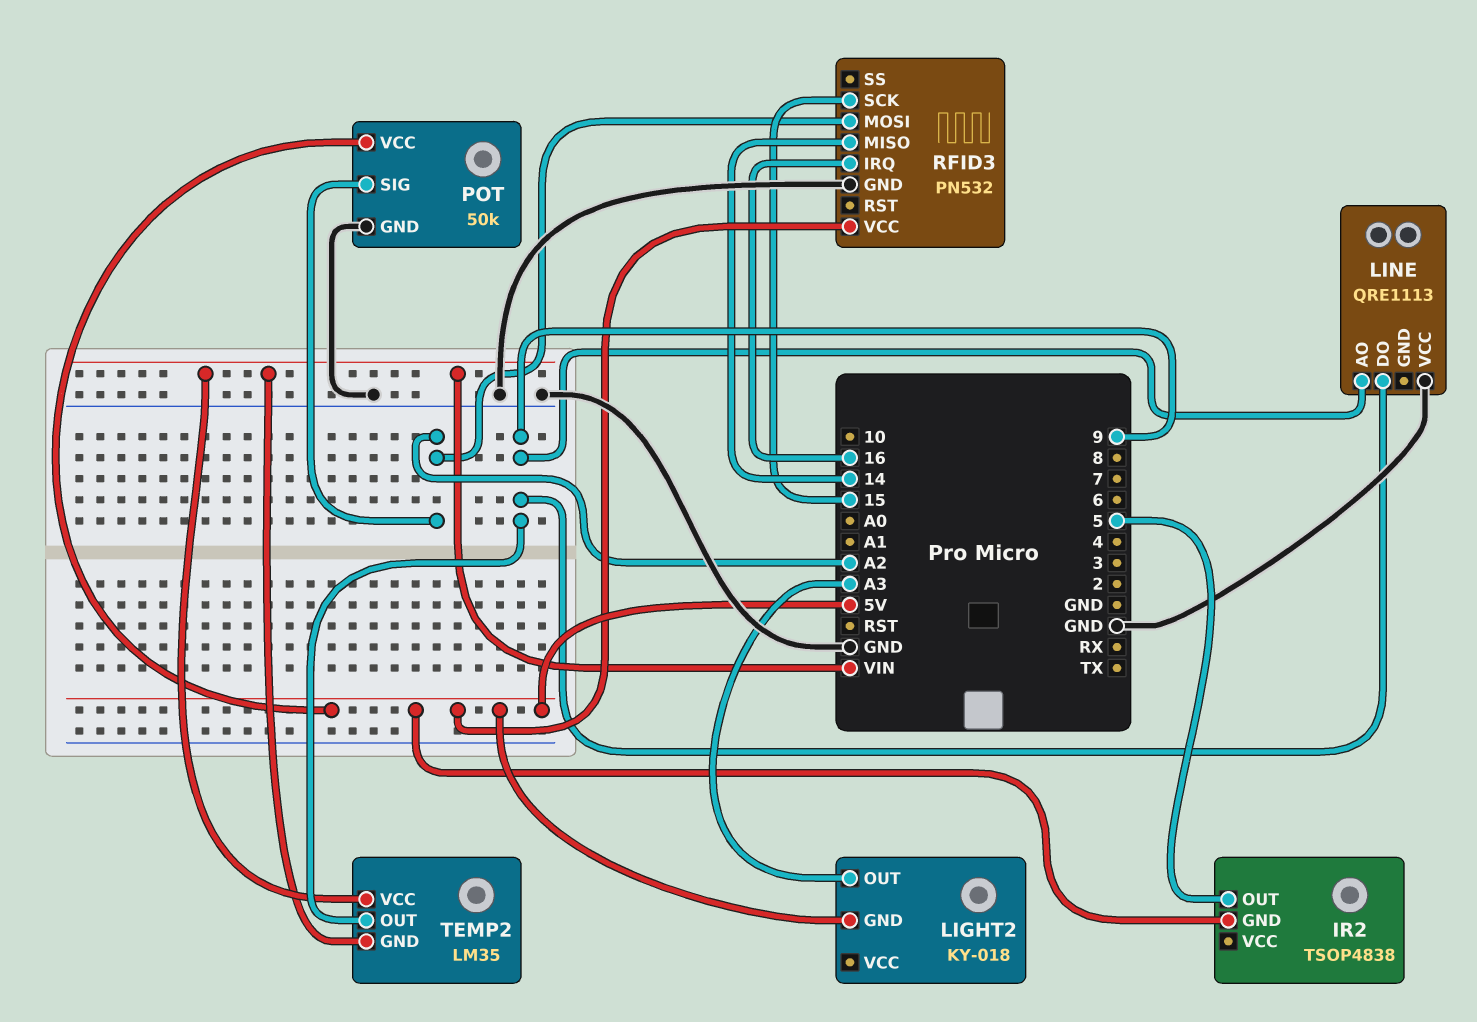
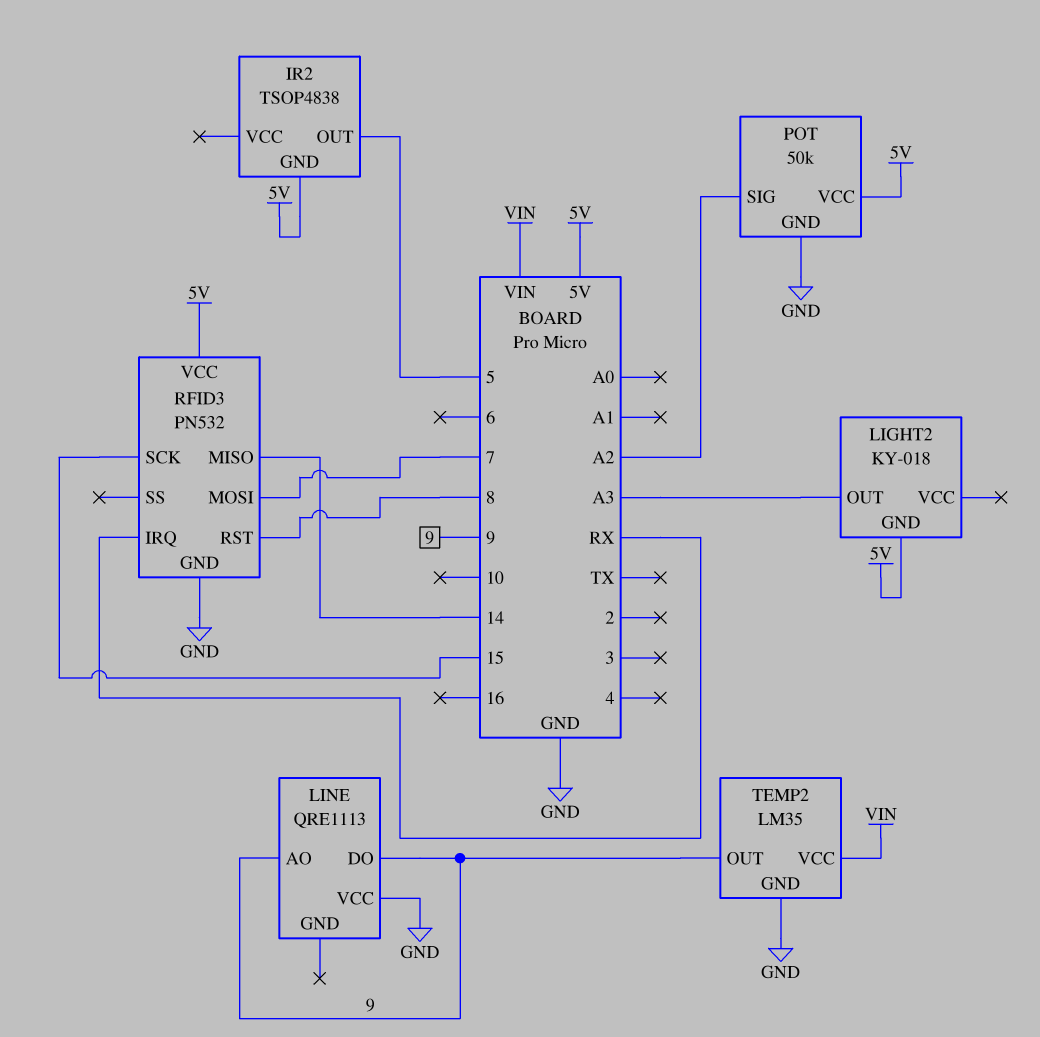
RFID3 pin IRQ: 16 -> RX
RFID3 pin MOSI: A2 -> 7
RFID3 pin RST: none -> 8
TEMP2 pin GND: VIN -> GND

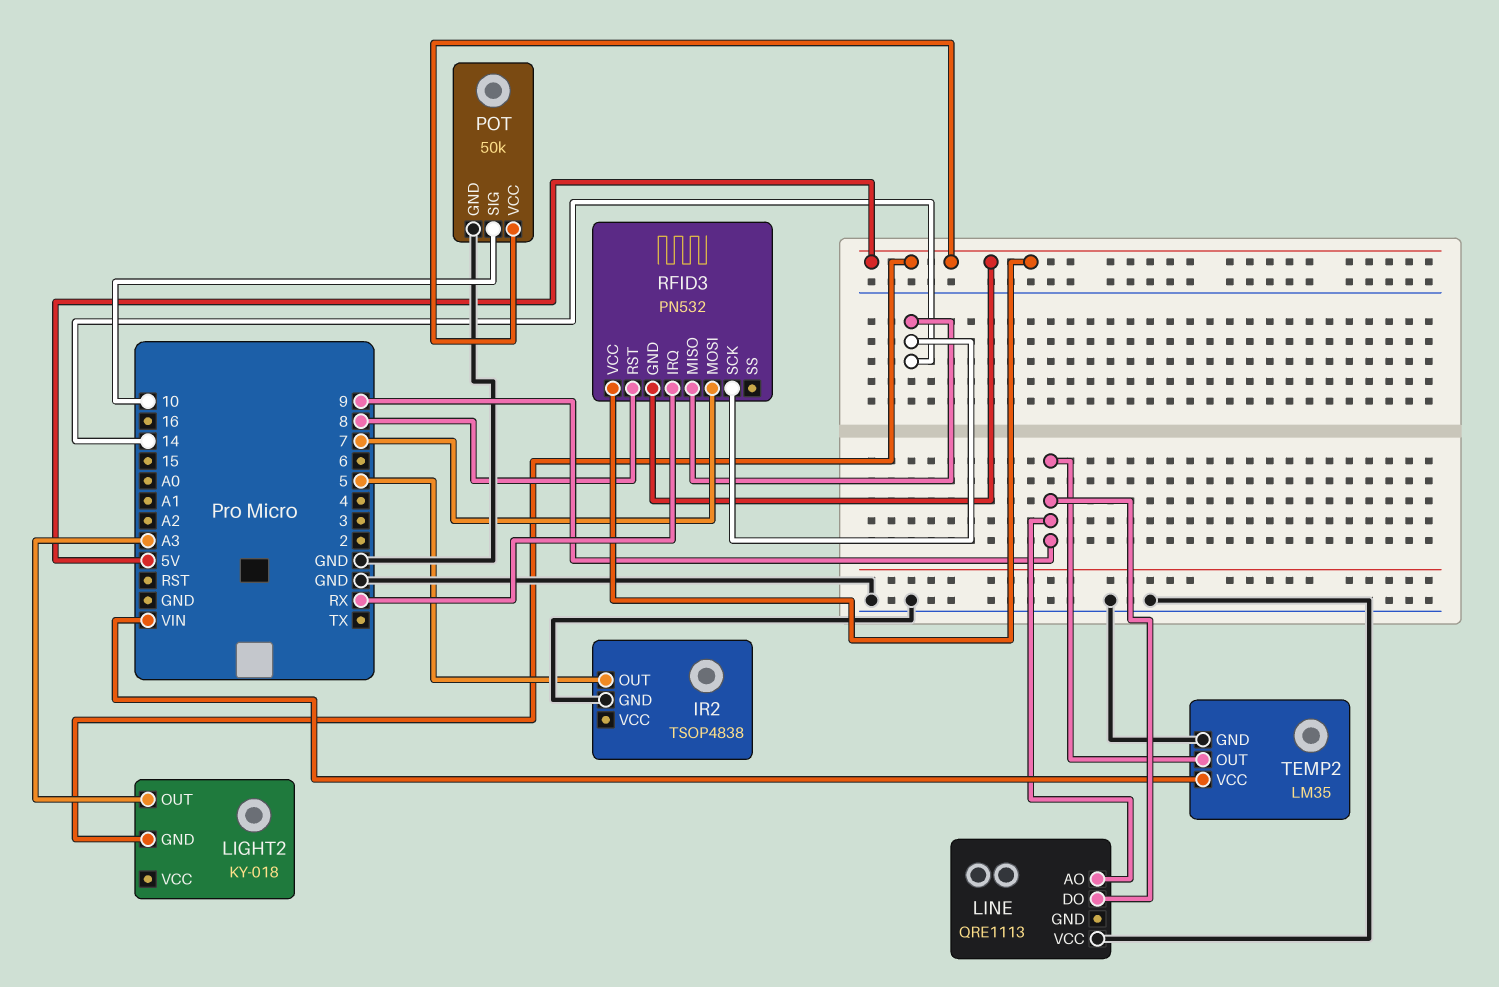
IR2 pin GND: 5V -> GND
POT pin SIG: A2 -> 10
RFID3 pin GND: GND -> 5V
RFID3 pin SCK: 15 -> 14

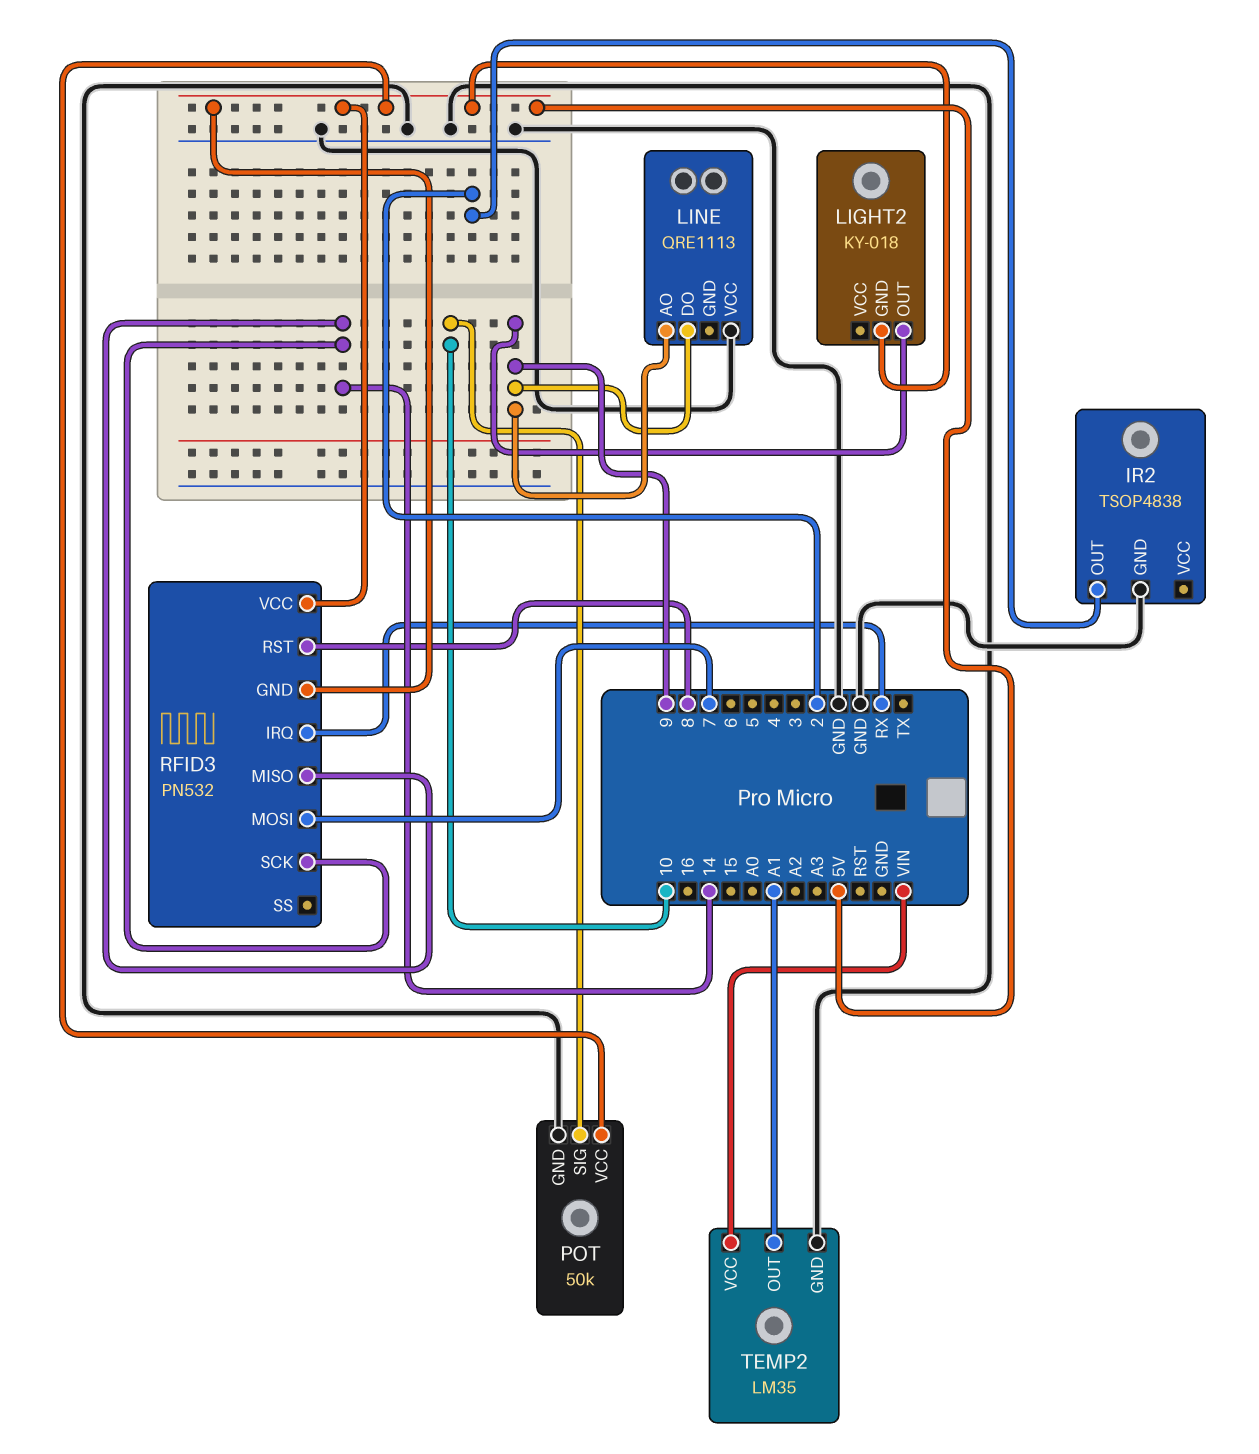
IR2 pin OUT: 5 -> 2
LIGHT2 pin OUT: A3 -> 9
TEMP2 pin OUT: 9 -> A1

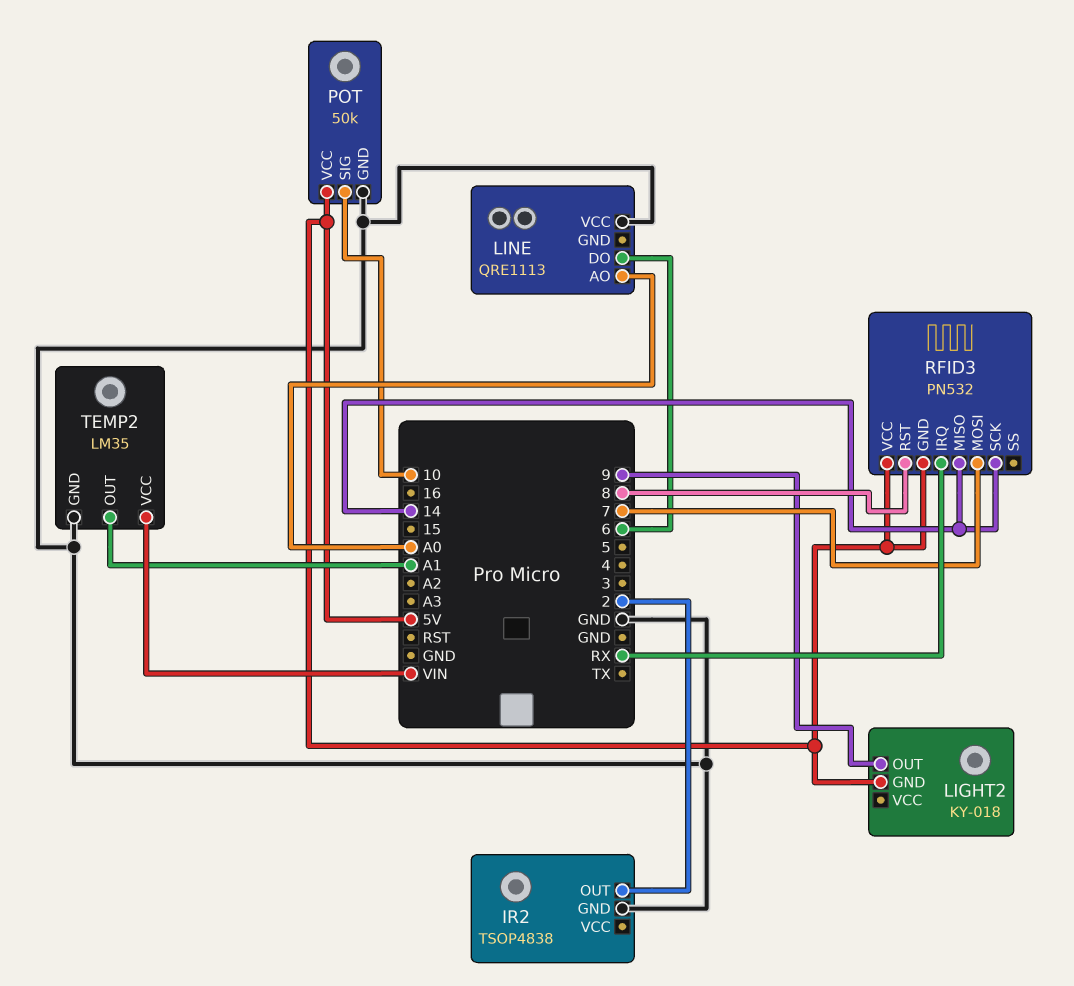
LINE pin AO: 9 -> A0
LINE pin DO: 9 -> 6

